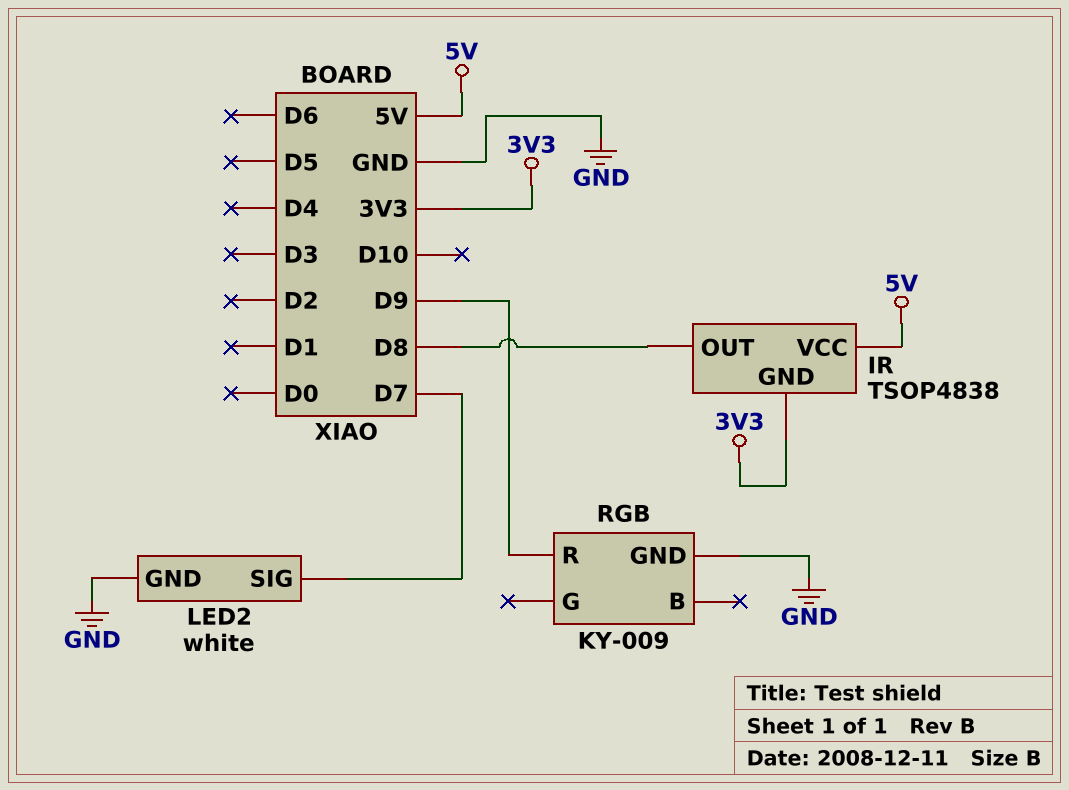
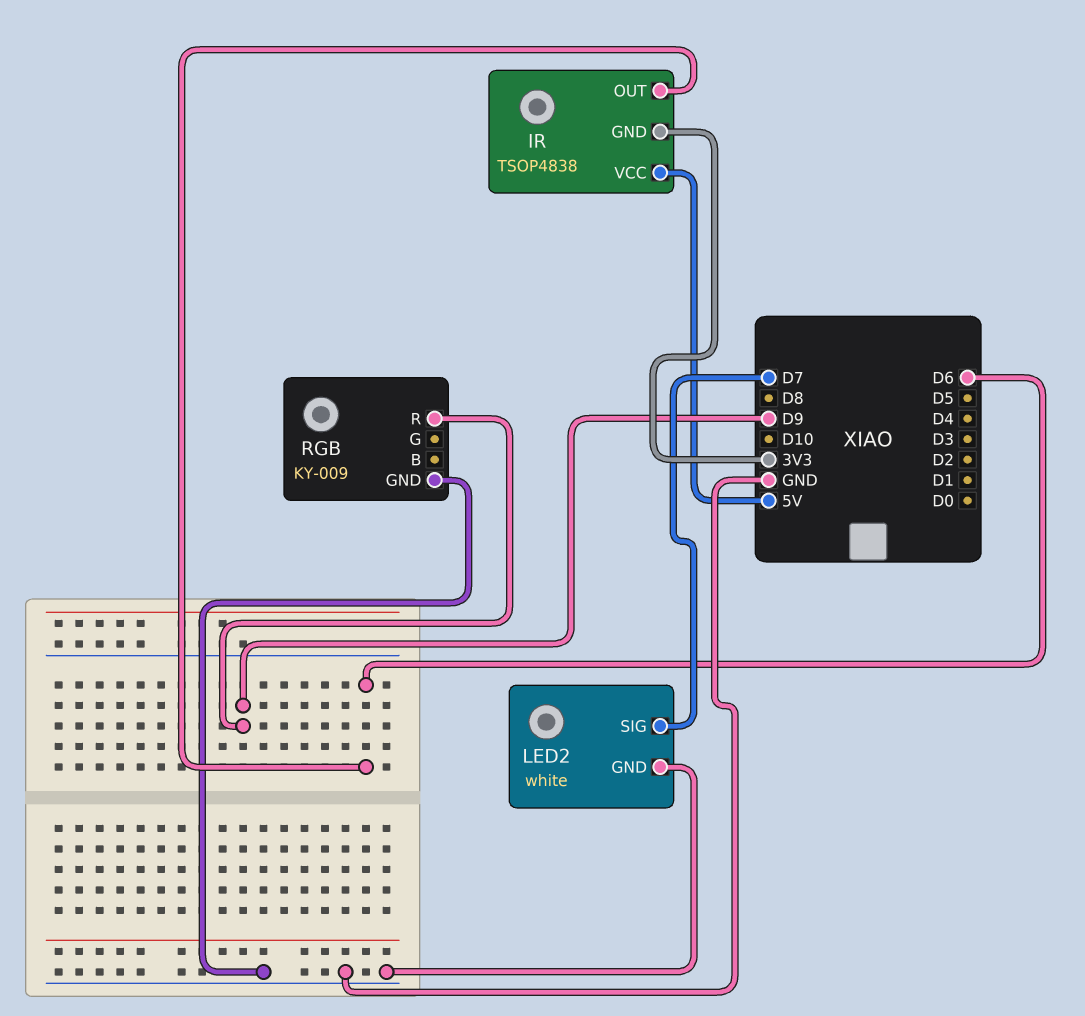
IR pin OUT: D8 -> D6

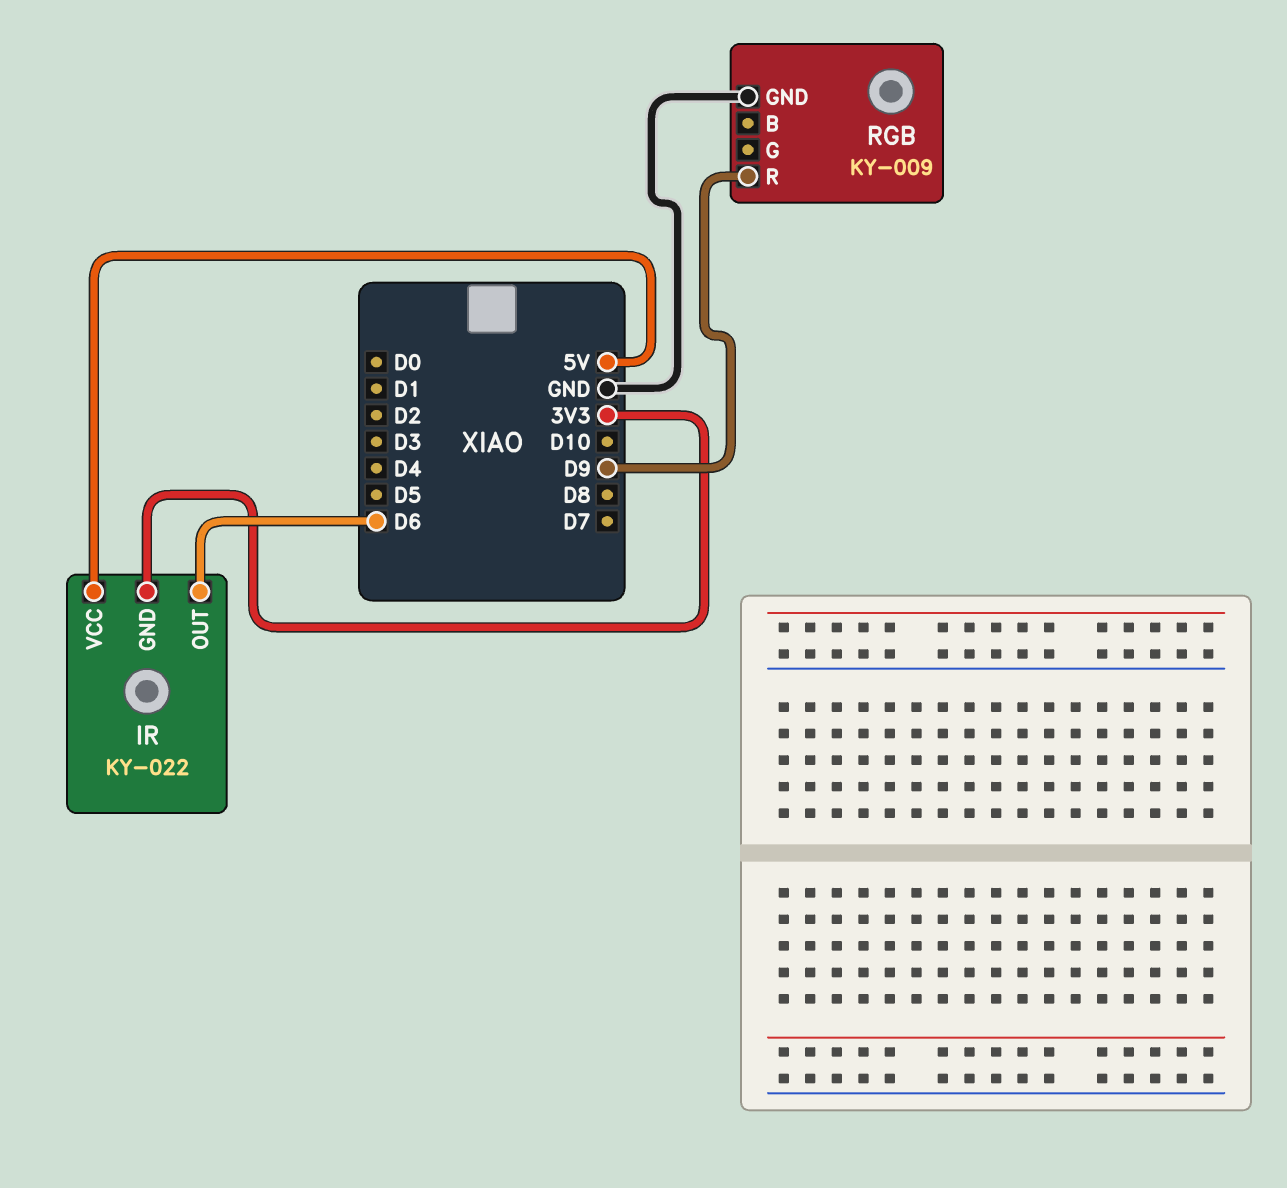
IR: TSOP4838 -> KY-022
LED2: white -> none
LED2 pin GND: GND -> none
LED2 pin SIG: D7 -> none

